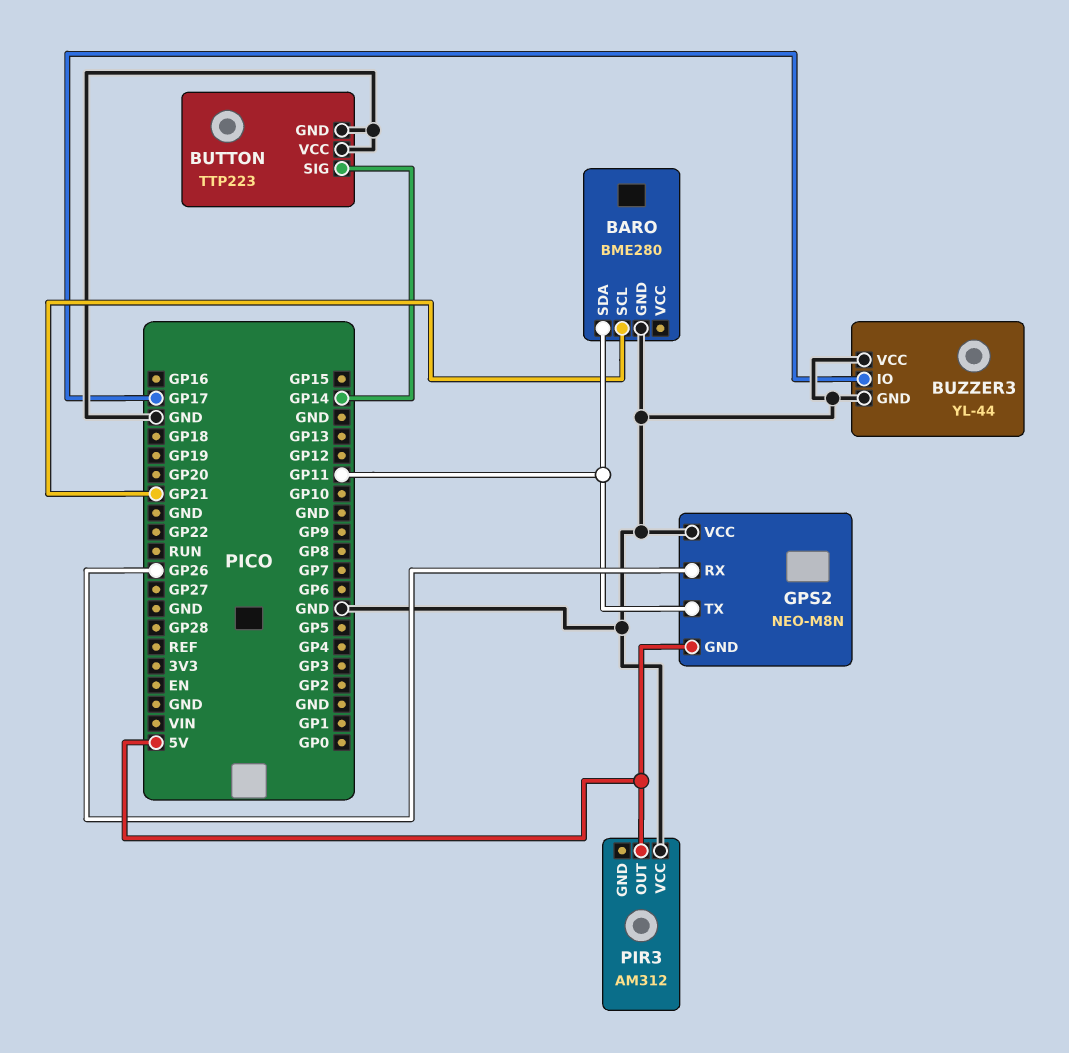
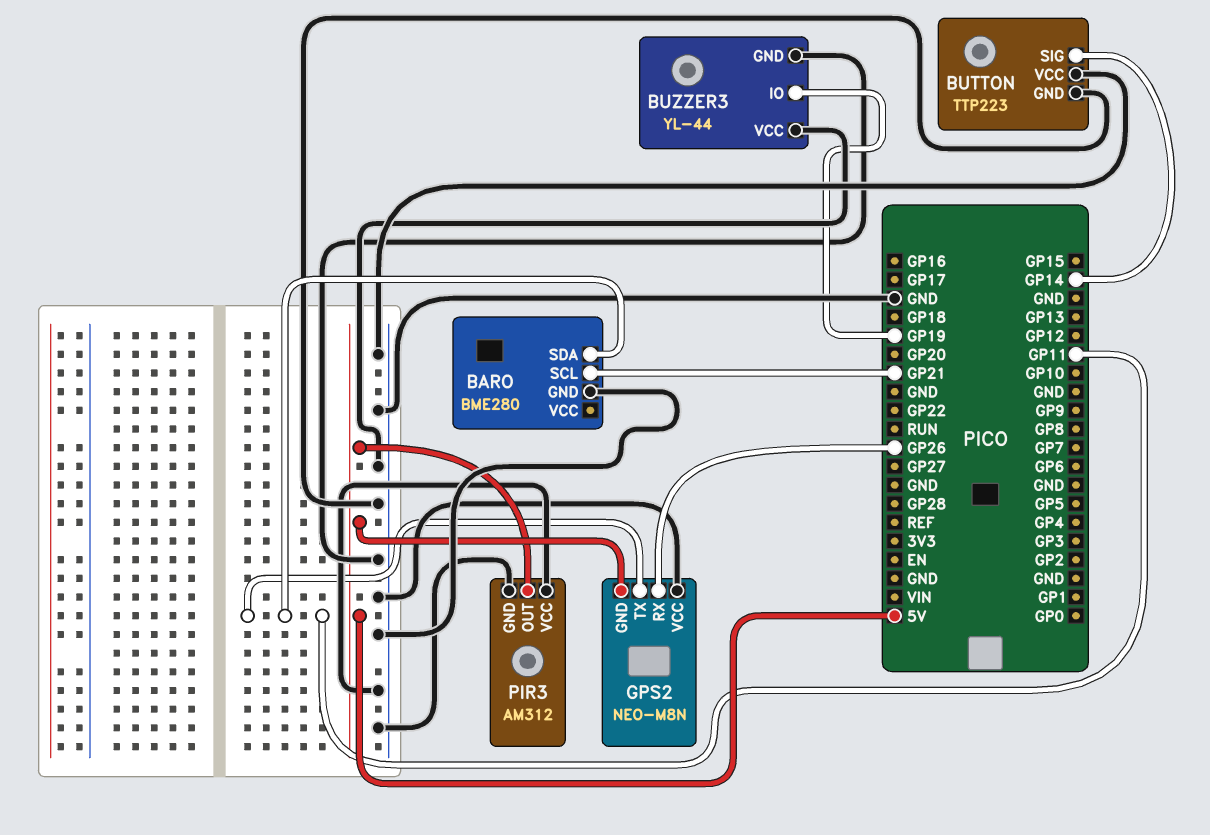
BUZZER3 pin IO: GP17 -> GP19
PIR3 pin GND: none -> GND

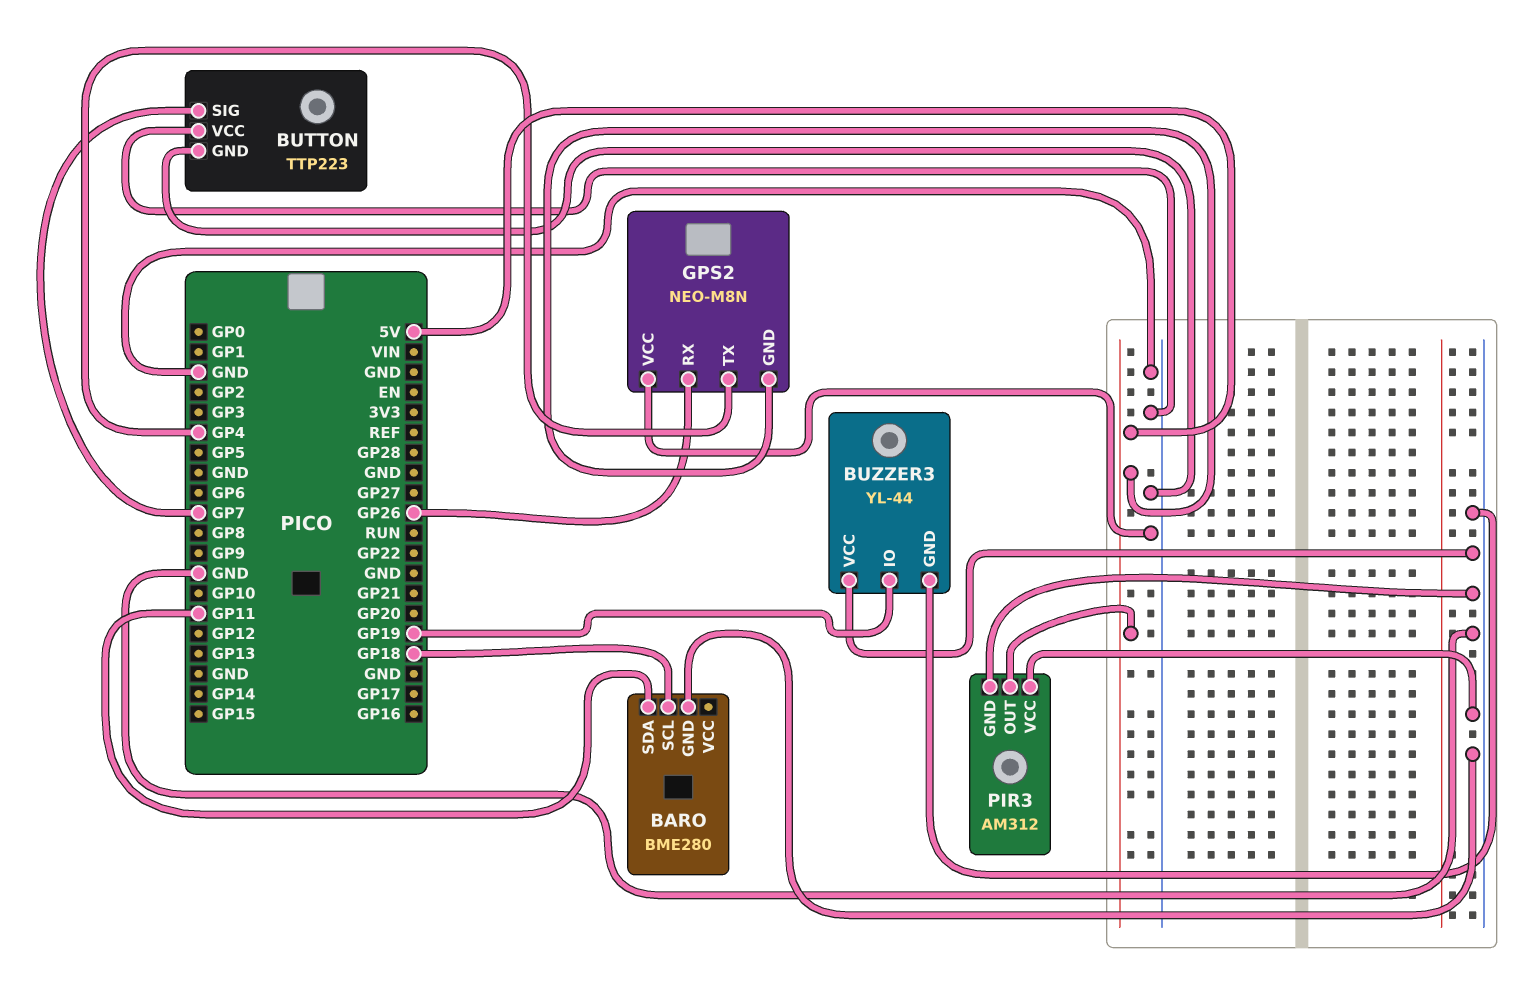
BARO pin SCL: GP21 -> GP18
BUTTON pin SIG: GP14 -> GP7
GPS2 pin TX: GP11 -> GP4

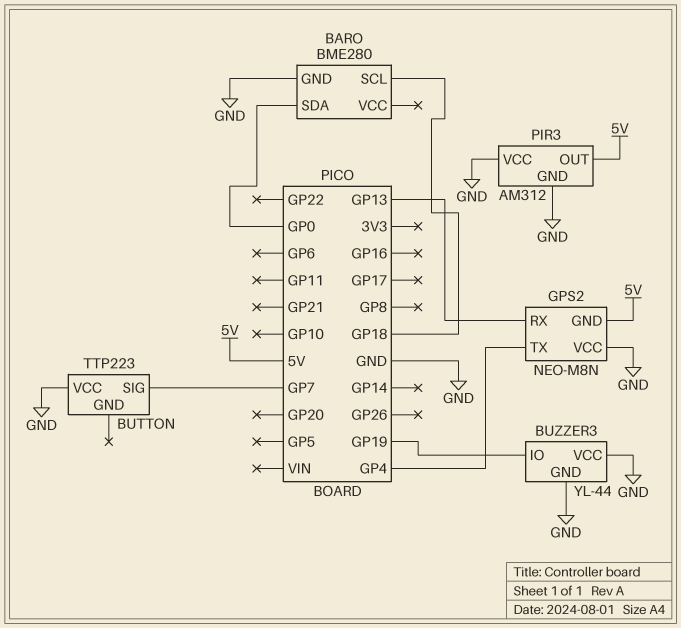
BARO pin SDA: GP11 -> GP0
BUTTON pin GND: GND -> none
GPS2 pin RX: GP26 -> GP13

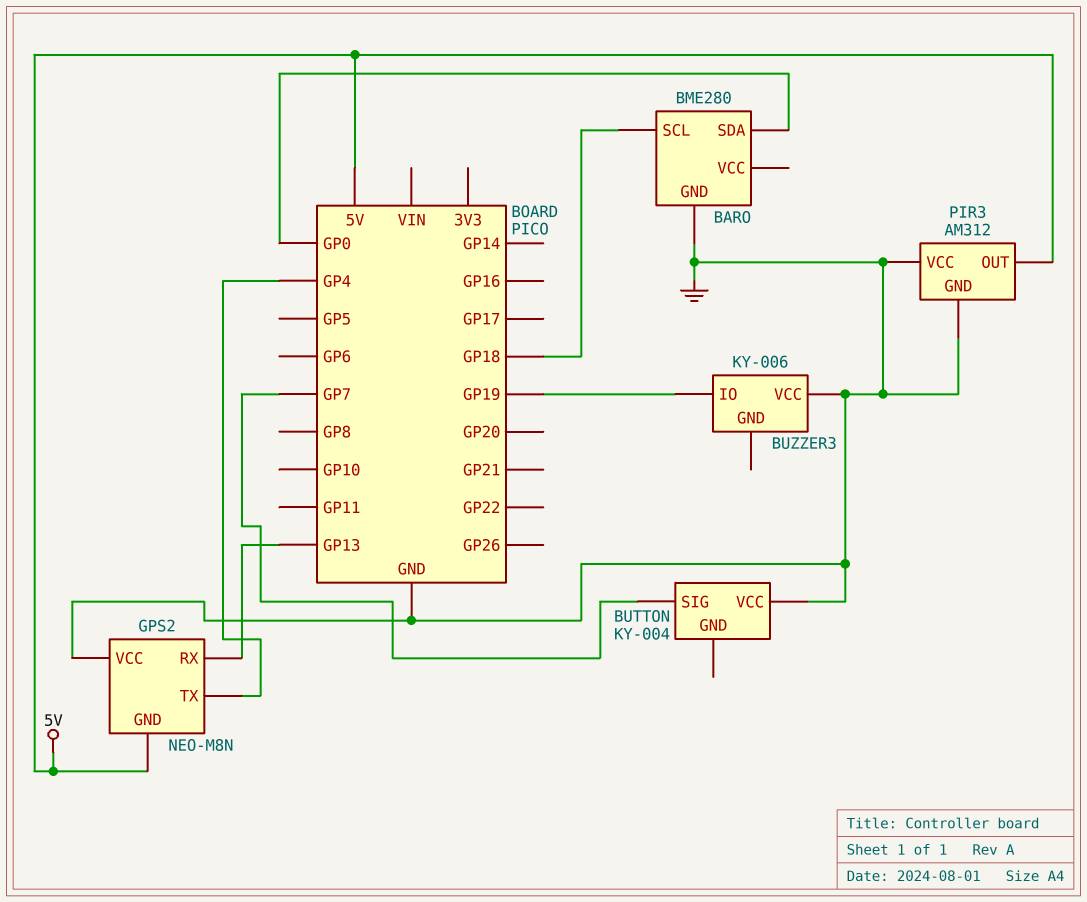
BUTTON: TTP223 -> KY-004
BUZZER3: YL-44 -> KY-006
BUZZER3 pin GND: GND -> none

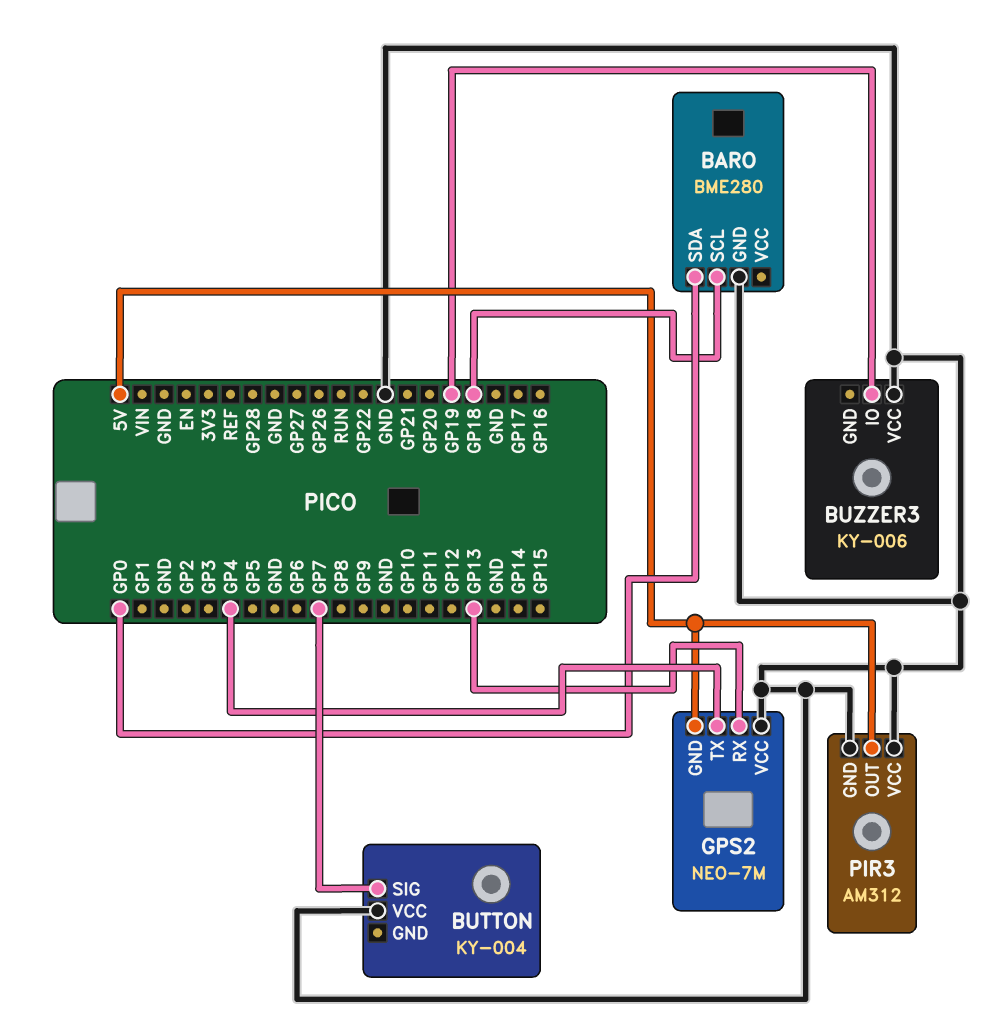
GPS2: NEO-M8N -> NEO-7M

